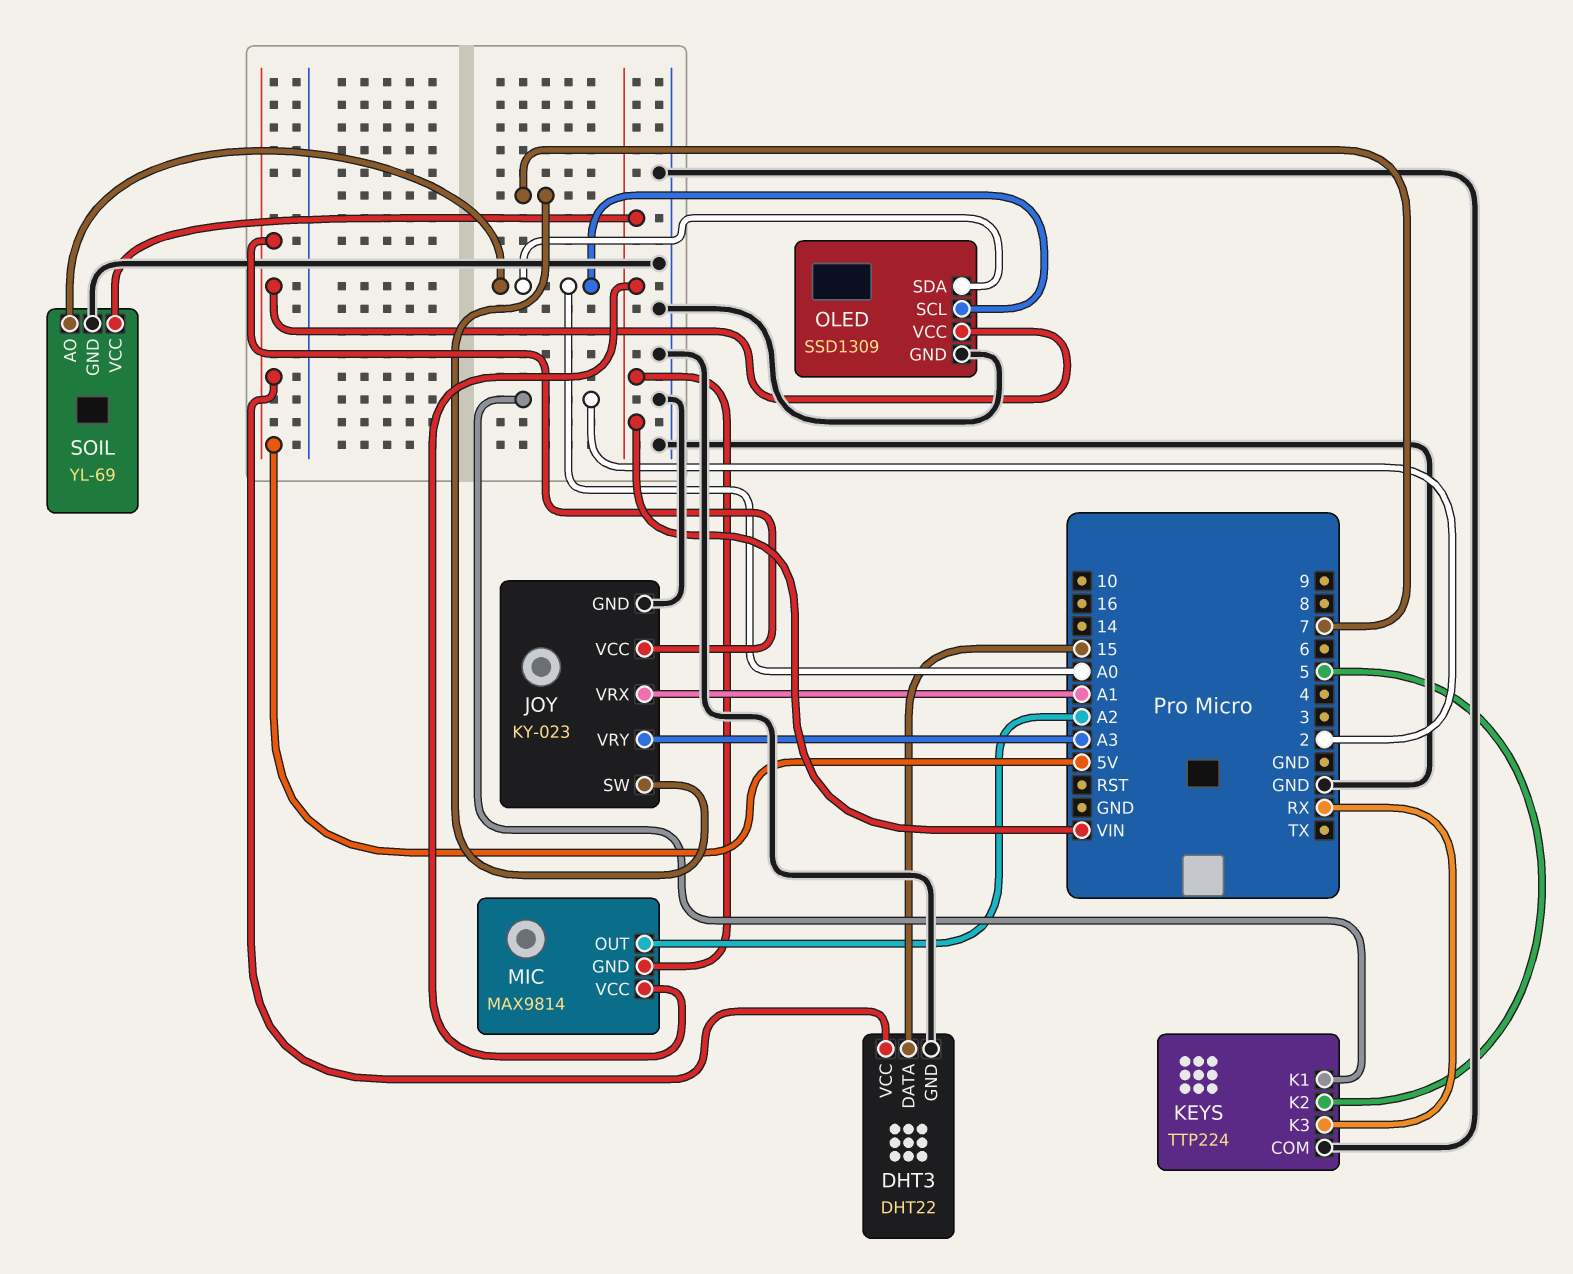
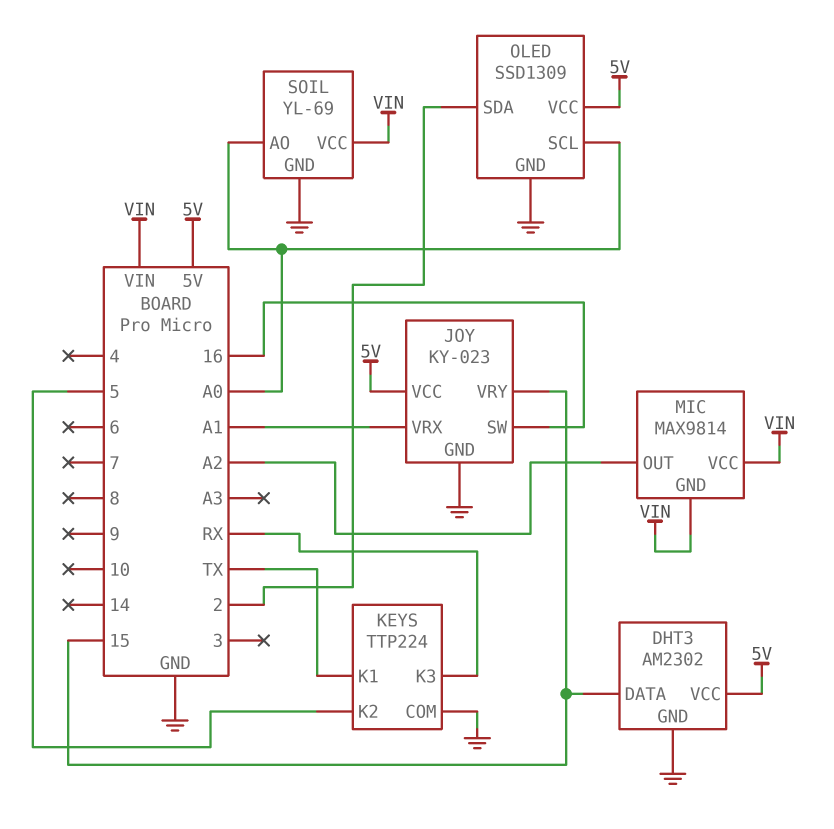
DHT3: DHT22 -> AM2302
JOY pin SW: 7 -> 16
JOY pin VRY: A3 -> 15
KEYS pin K1: 2 -> TX
OLED pin SDA: A0 -> 2

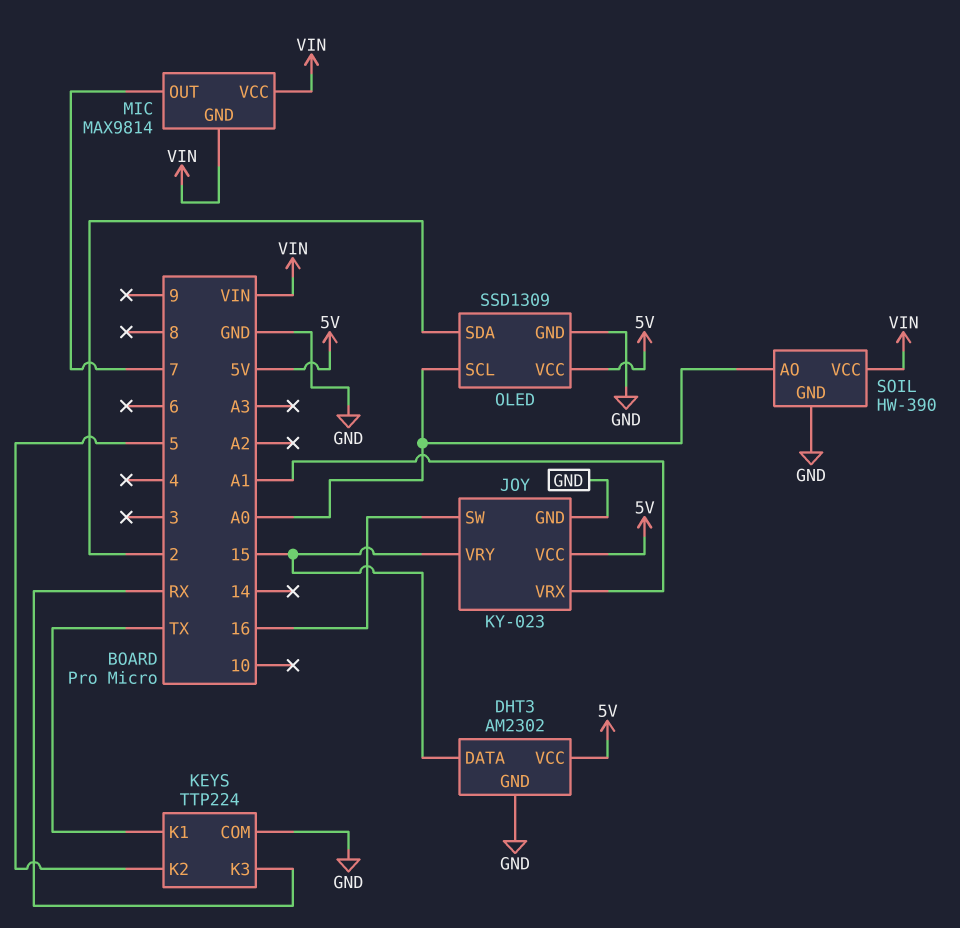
MIC pin OUT: A2 -> 7
SOIL: YL-69 -> HW-390

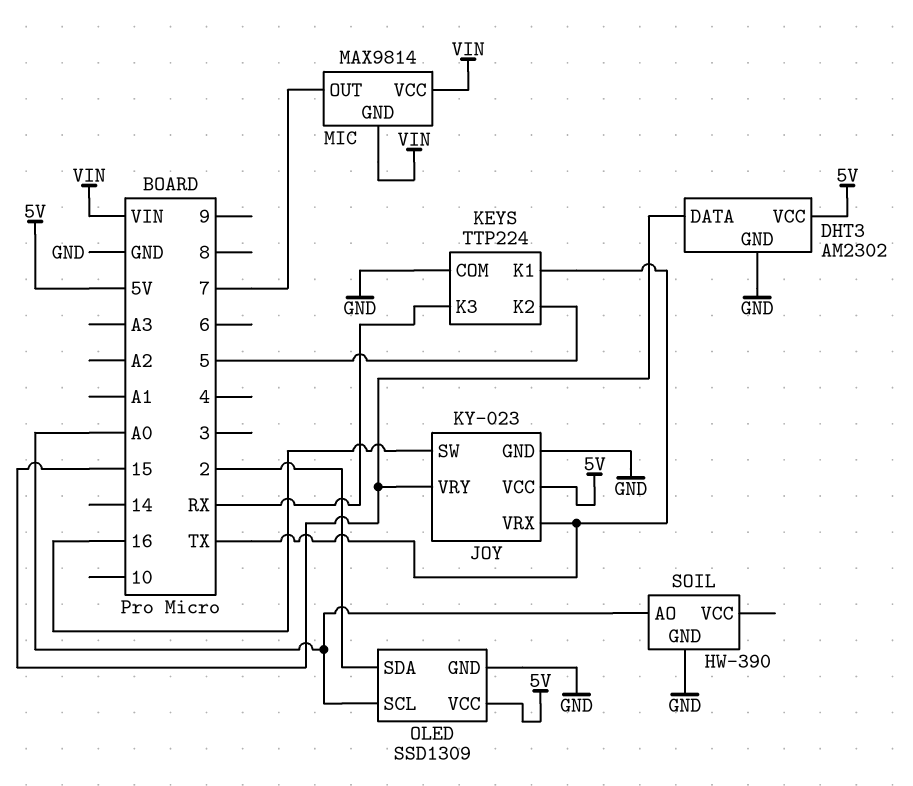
JOY pin VRX: A1 -> TX
SOIL pin VCC: VIN -> none

